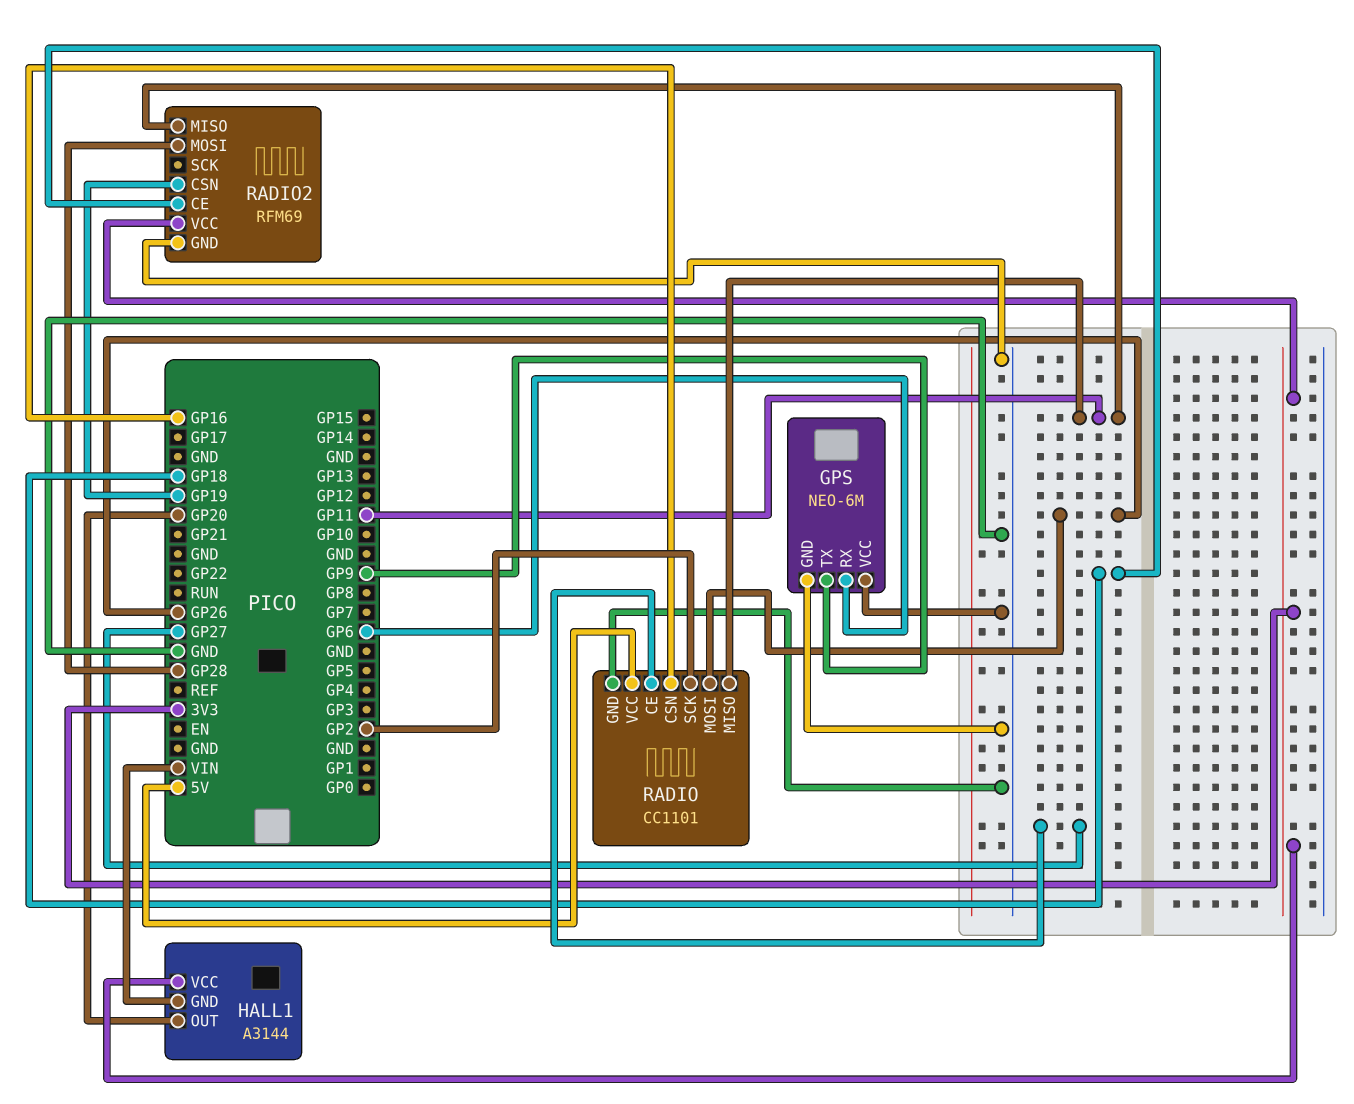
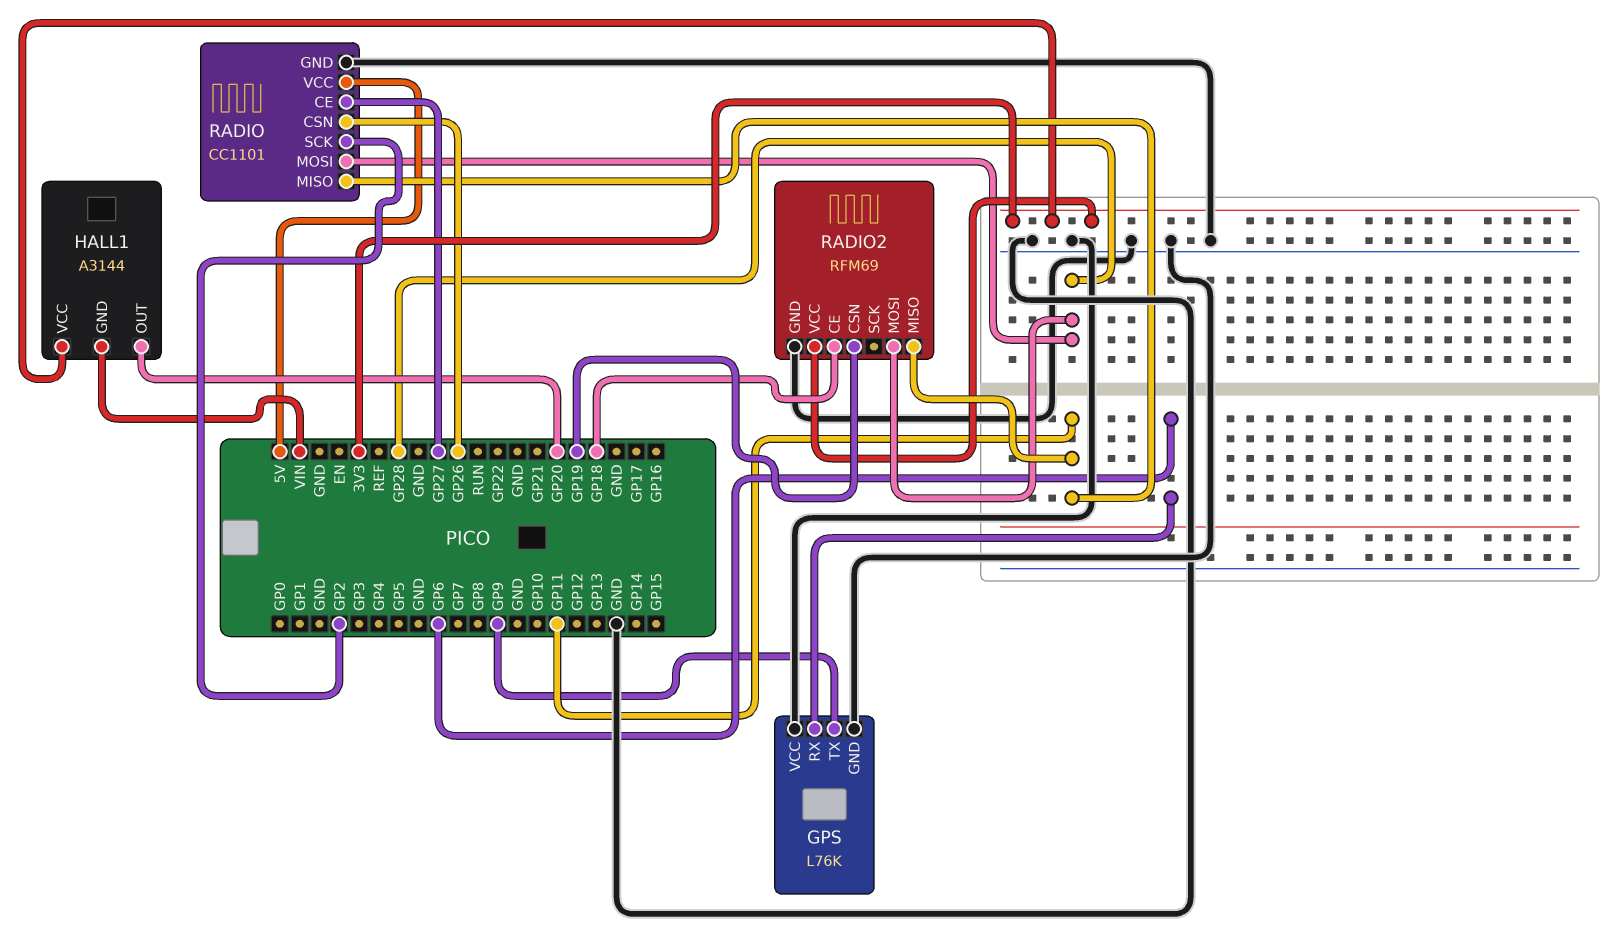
GPS: NEO-6M -> L76K
RADIO pin CSN: GP16 -> GP26
RADIO pin MOSI: GP26 -> GP28

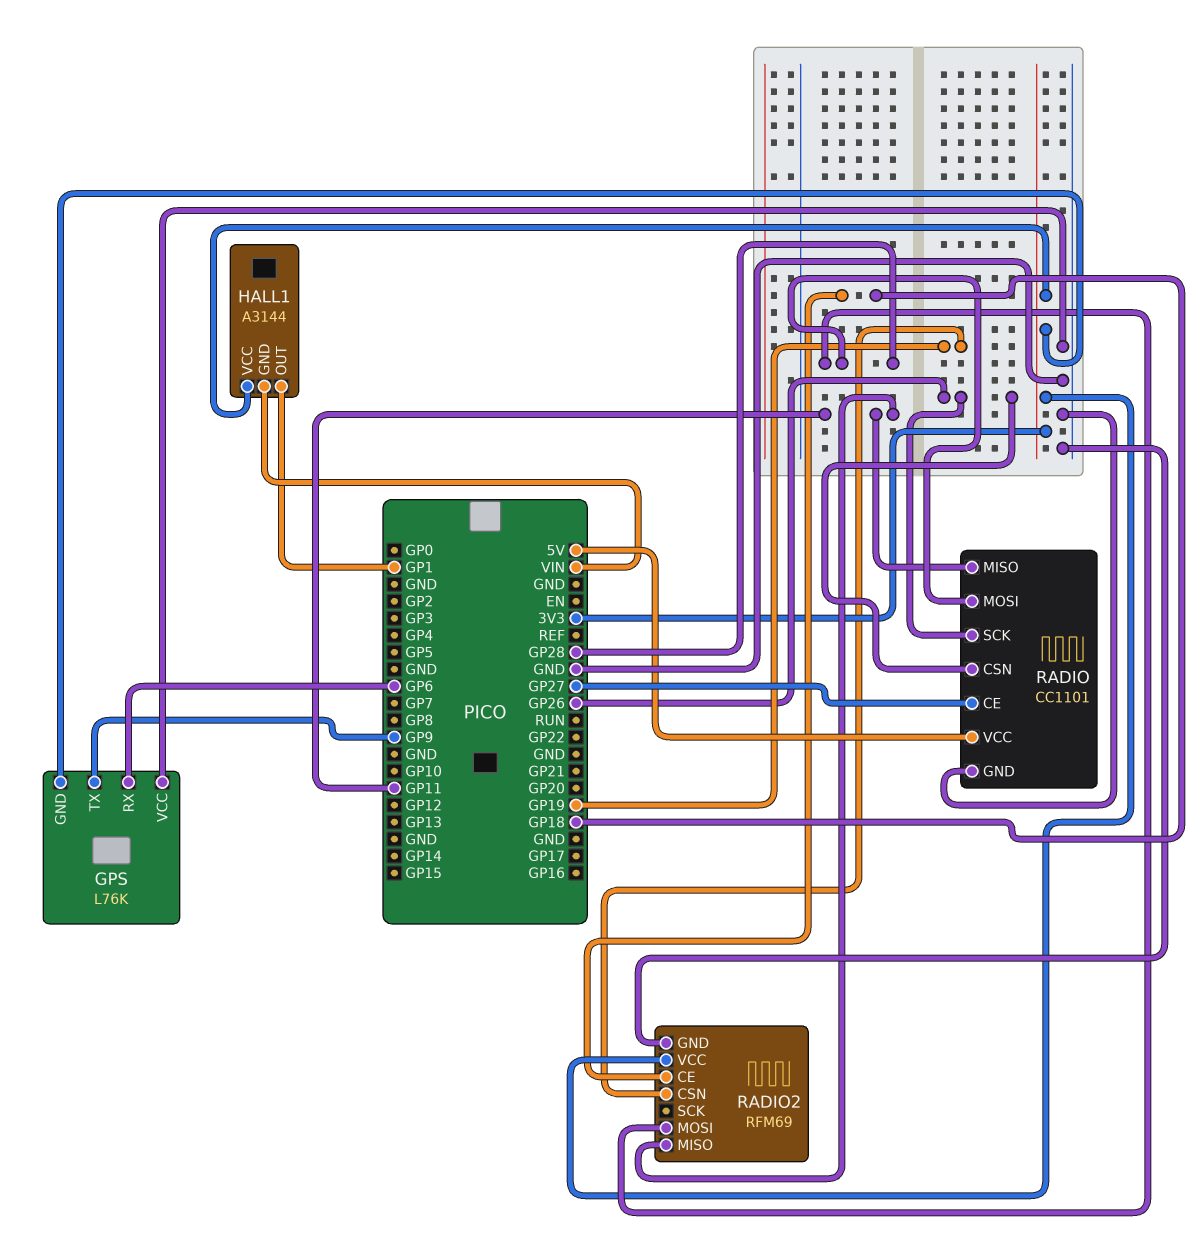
GPS pin GND: GND -> 3V3
HALL1 pin OUT: GP20 -> GP1
RADIO pin SCK: GP2 -> GP26

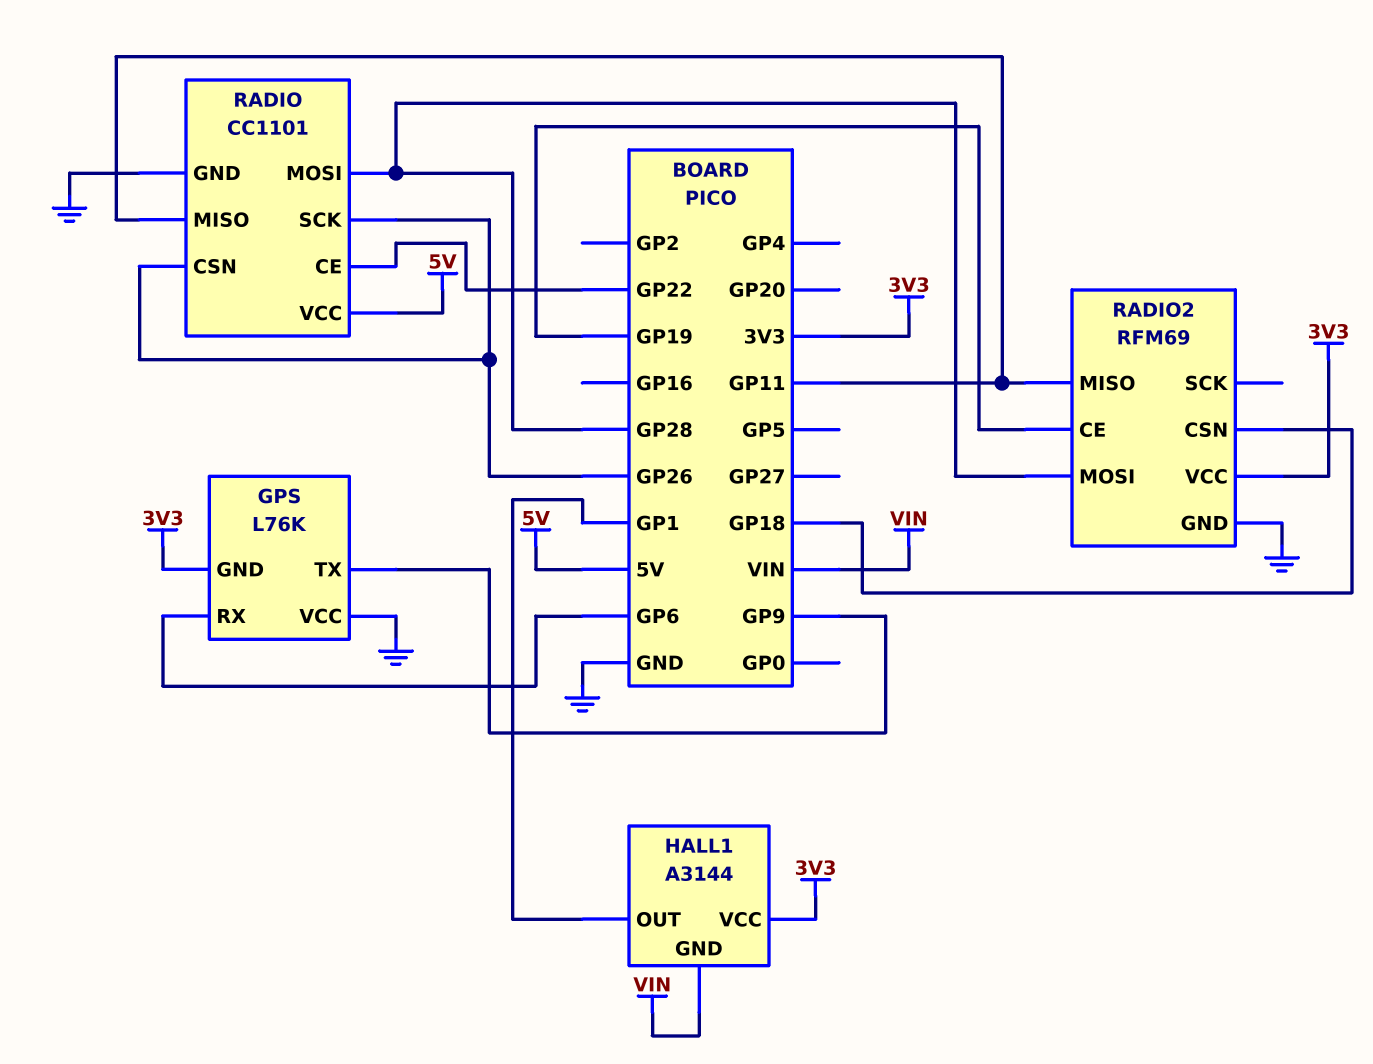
RADIO pin CE: GP27 -> GP22
RADIO2 pin CE: GP18 -> GP19
RADIO2 pin CSN: GP19 -> GP18

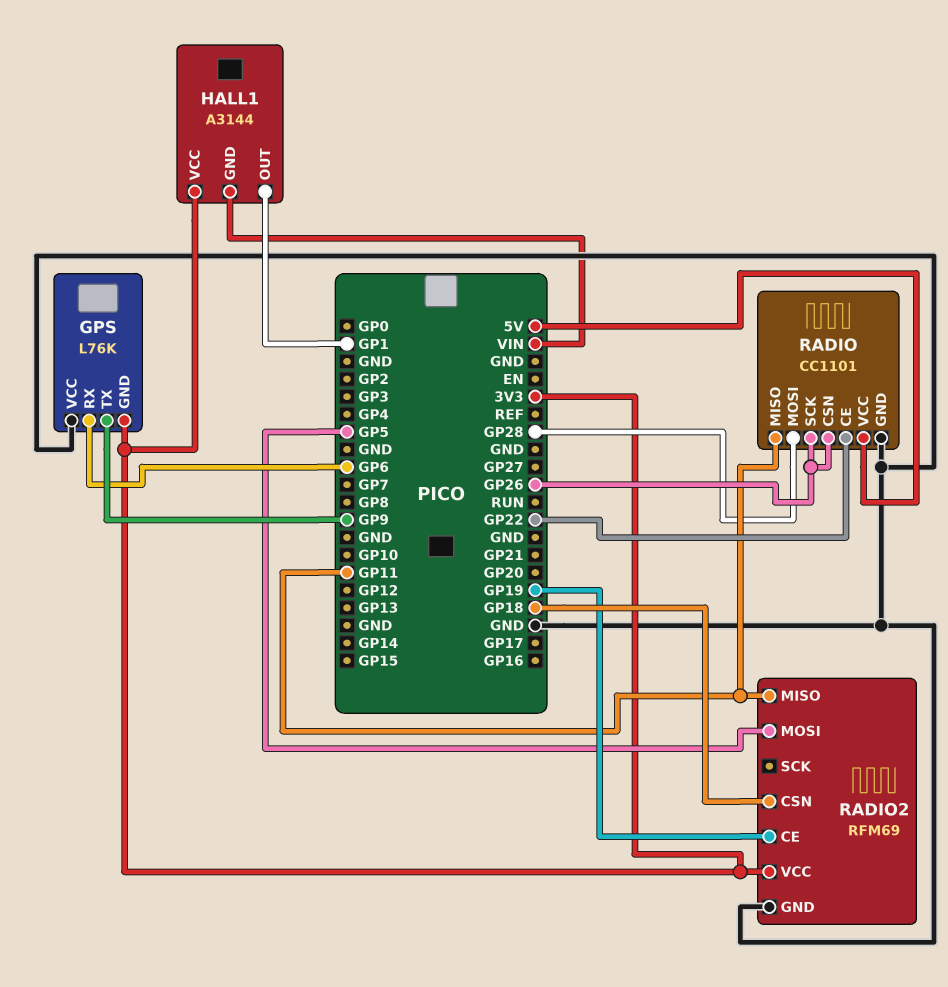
RADIO2 pin MOSI: GP28 -> GP5

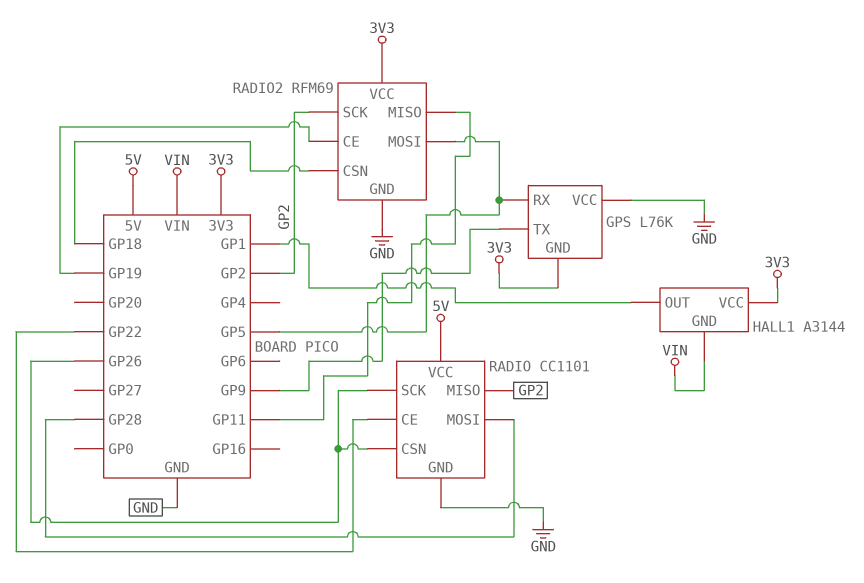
GPS pin RX: GP6 -> GP5
RADIO pin MISO: GP11 -> GP2
RADIO2 pin SCK: none -> GP2

